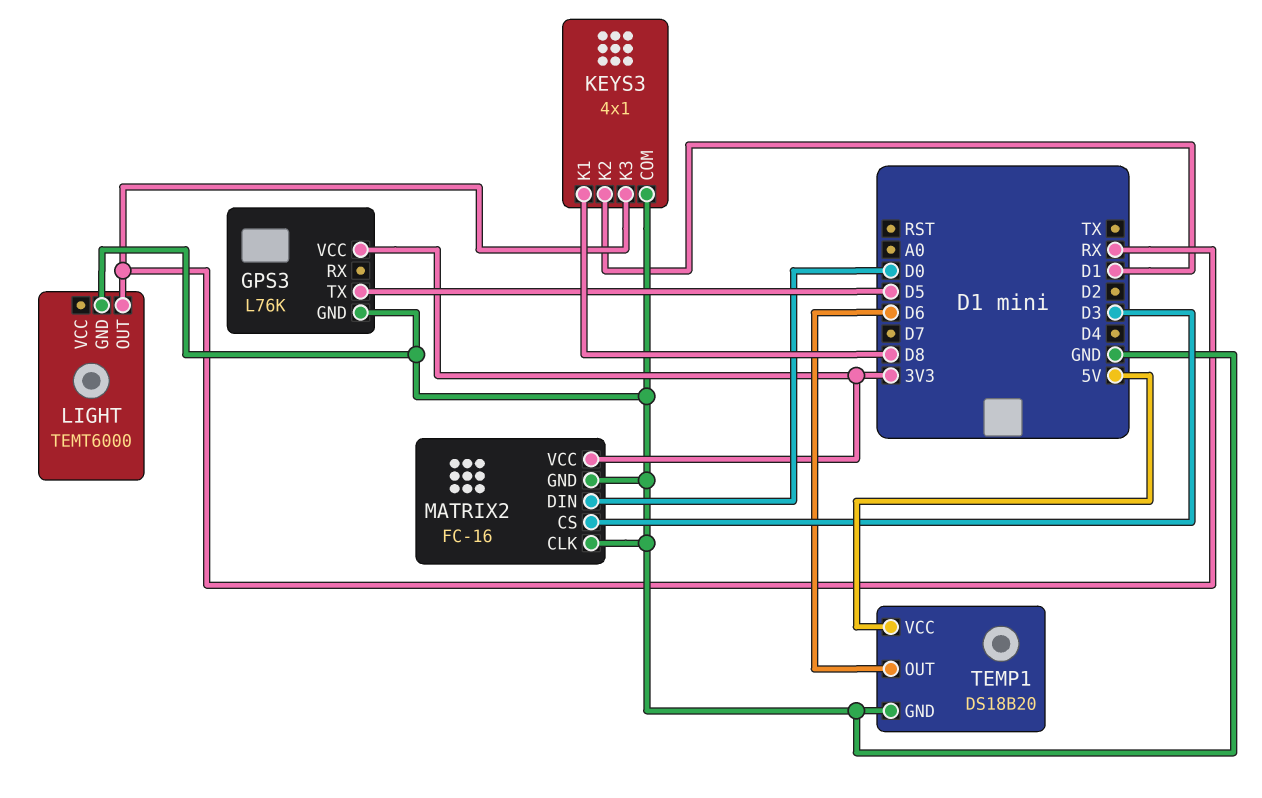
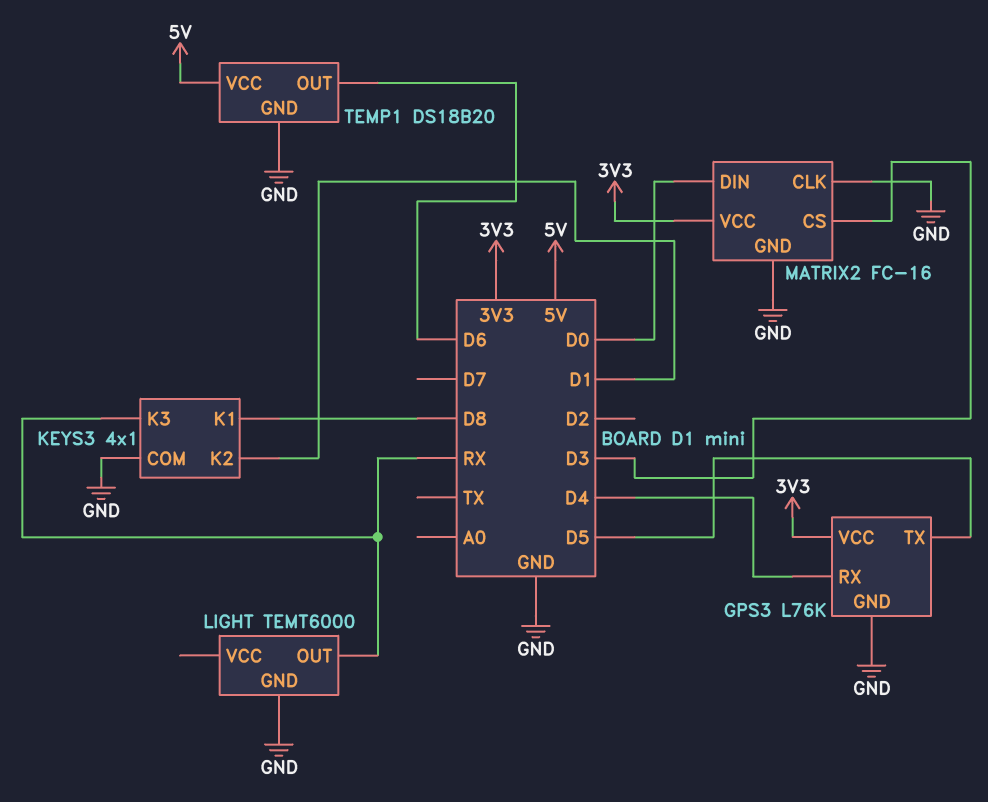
GPS3 pin RX: none -> D4

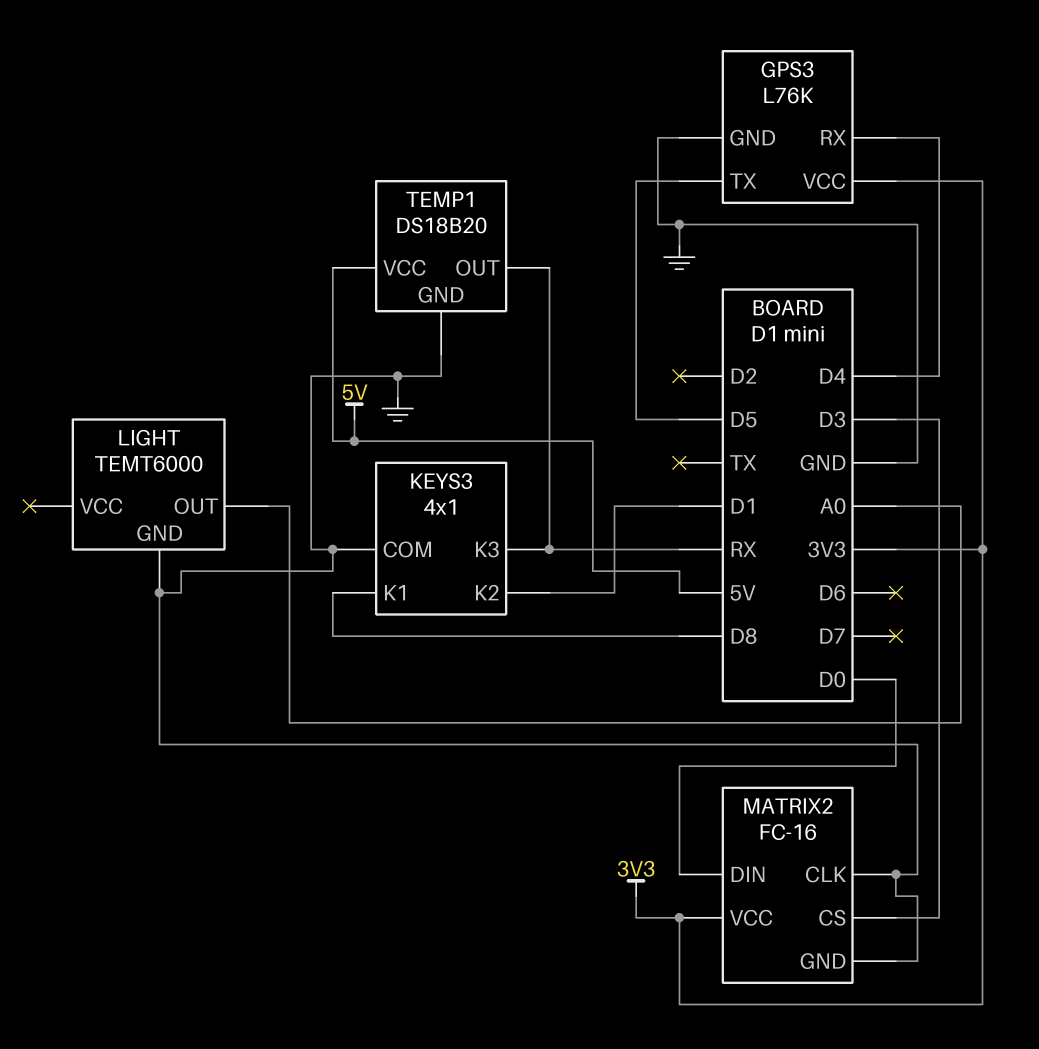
LIGHT pin OUT: RX -> A0
TEMP1 pin OUT: D6 -> RX

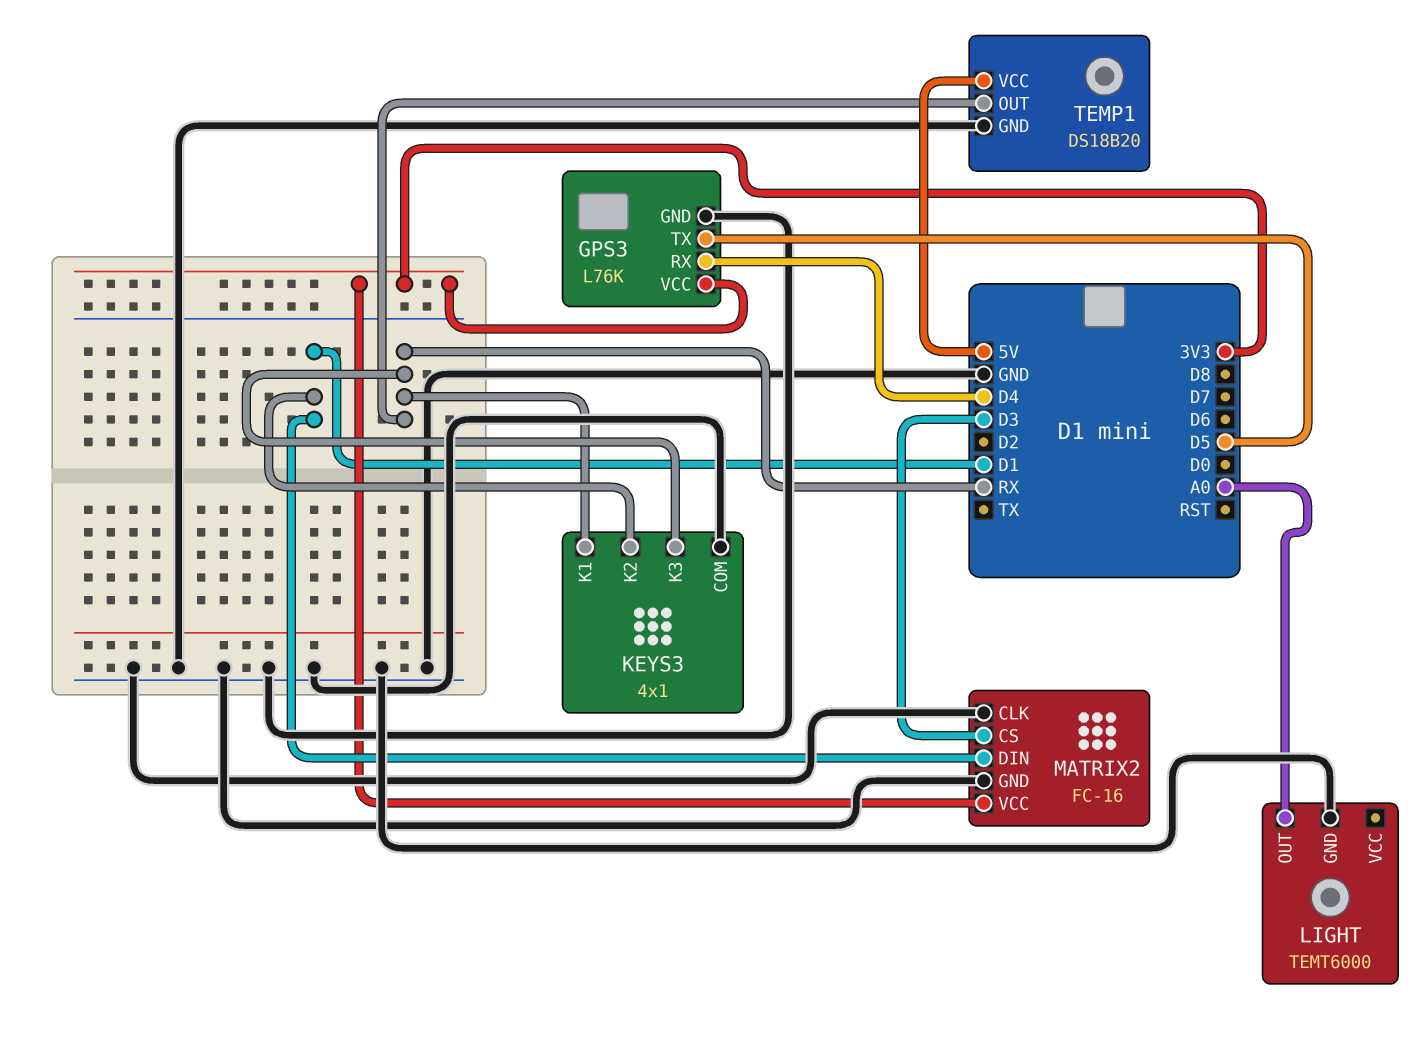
KEYS3 pin K1: D8 -> RX
MATRIX2 pin DIN: D0 -> D1

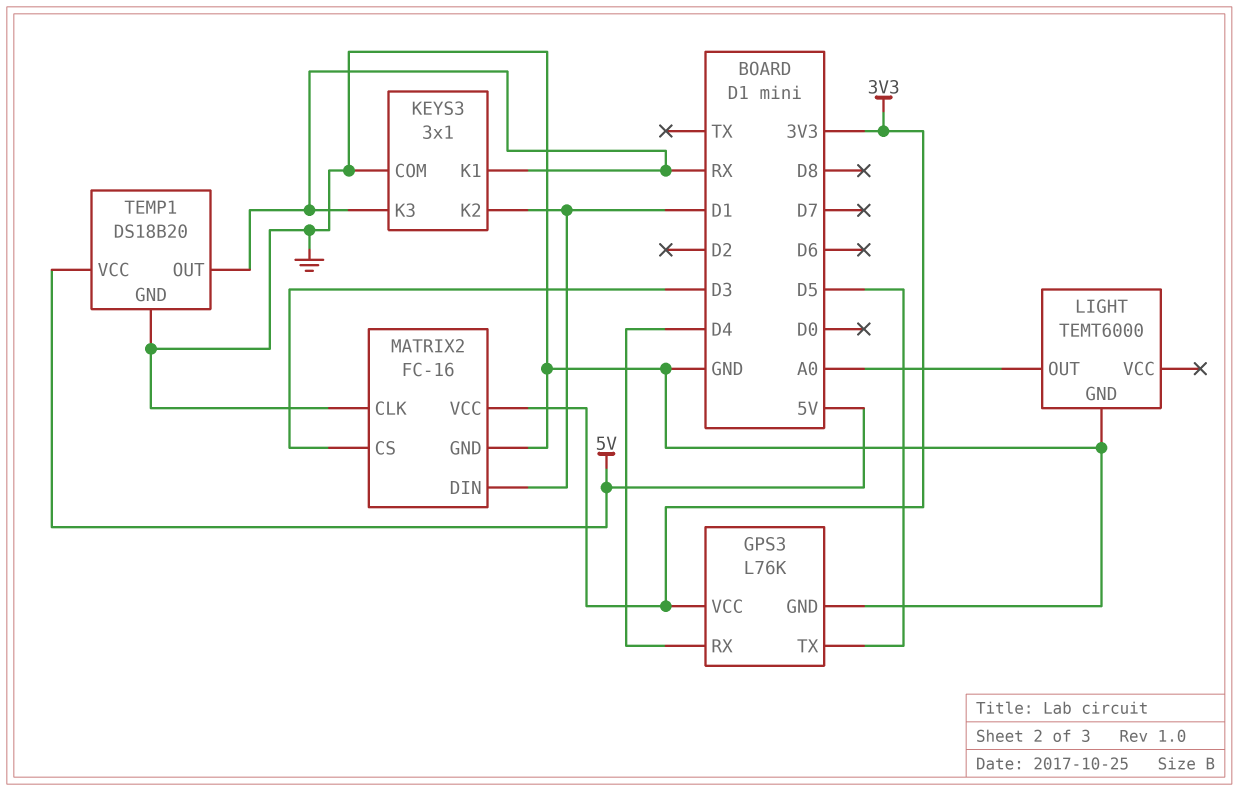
KEYS3: 4x1 -> 3x1

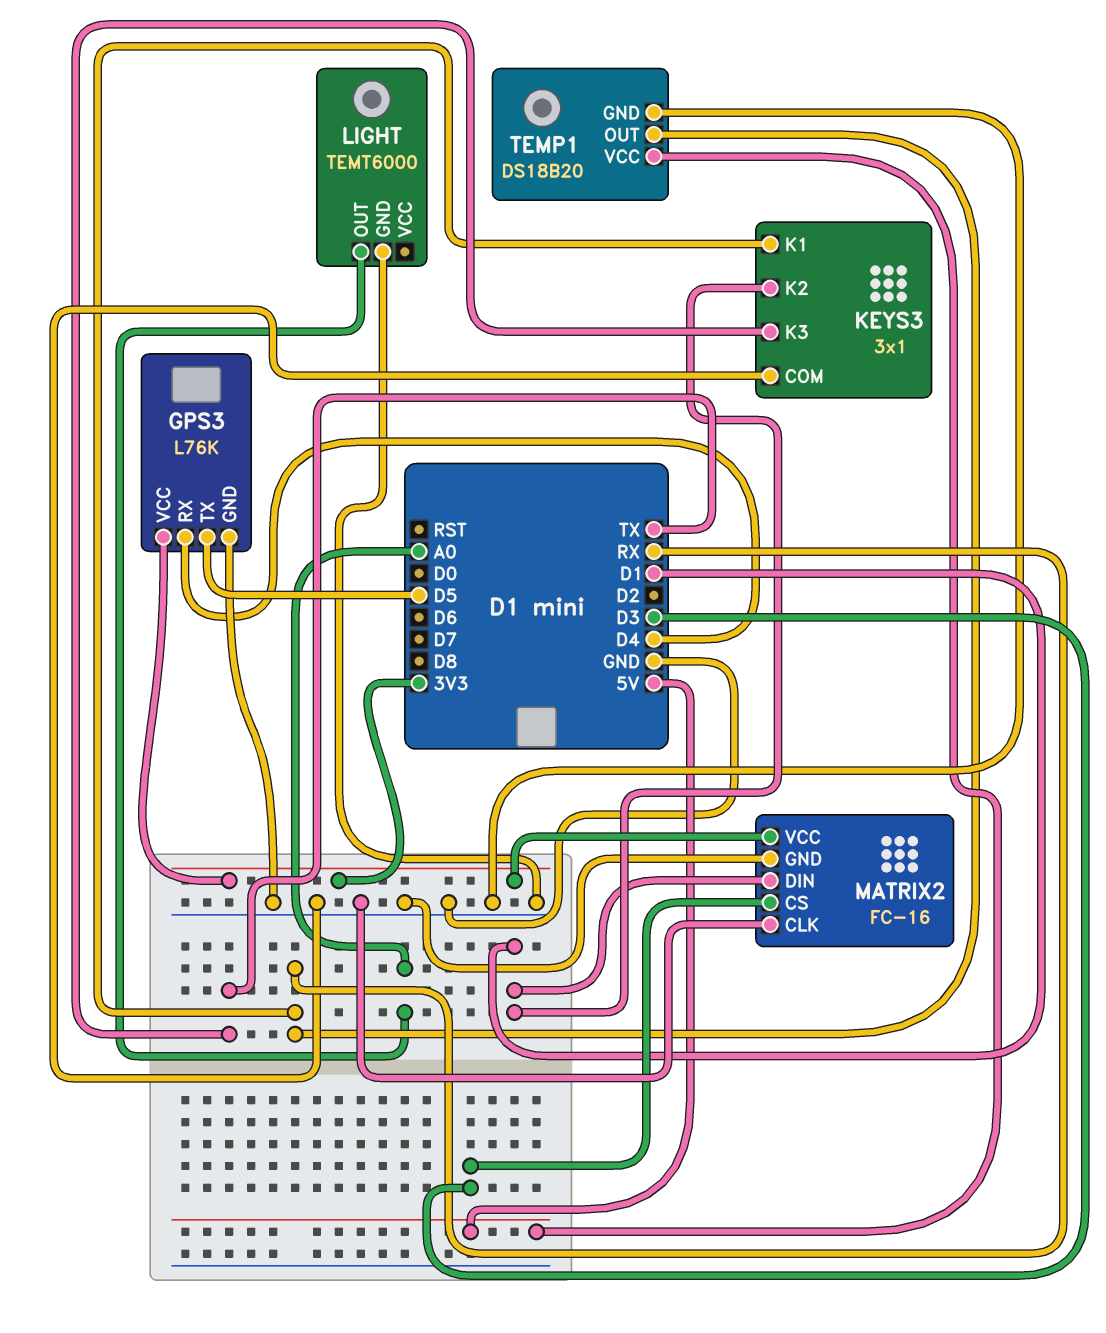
KEYS3 pin K3: RX -> TX

